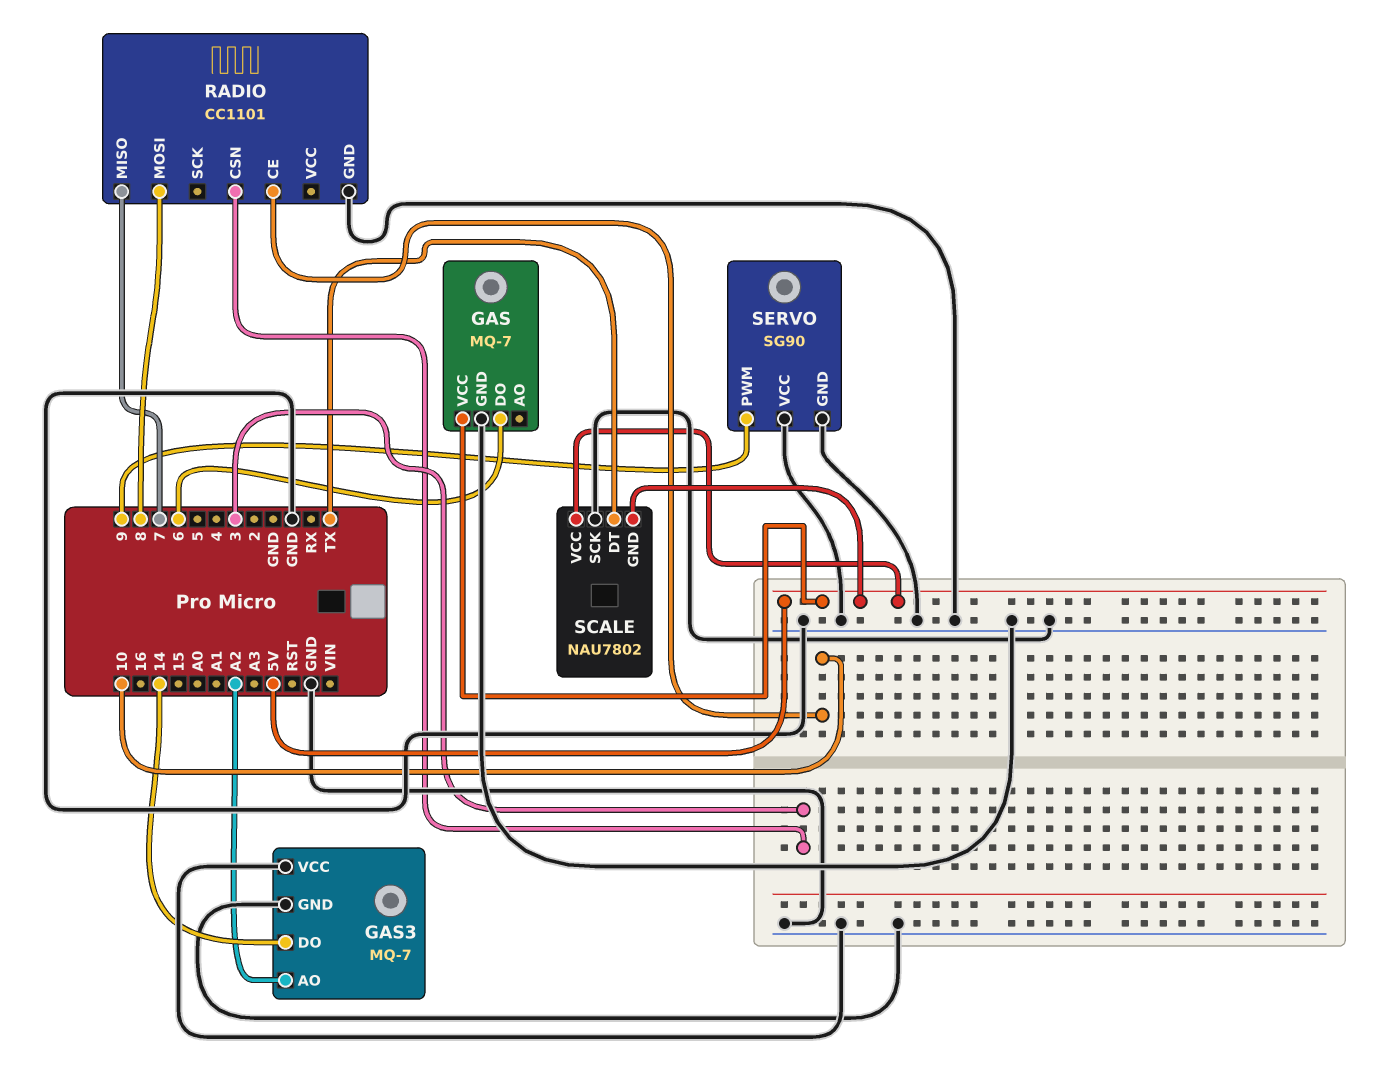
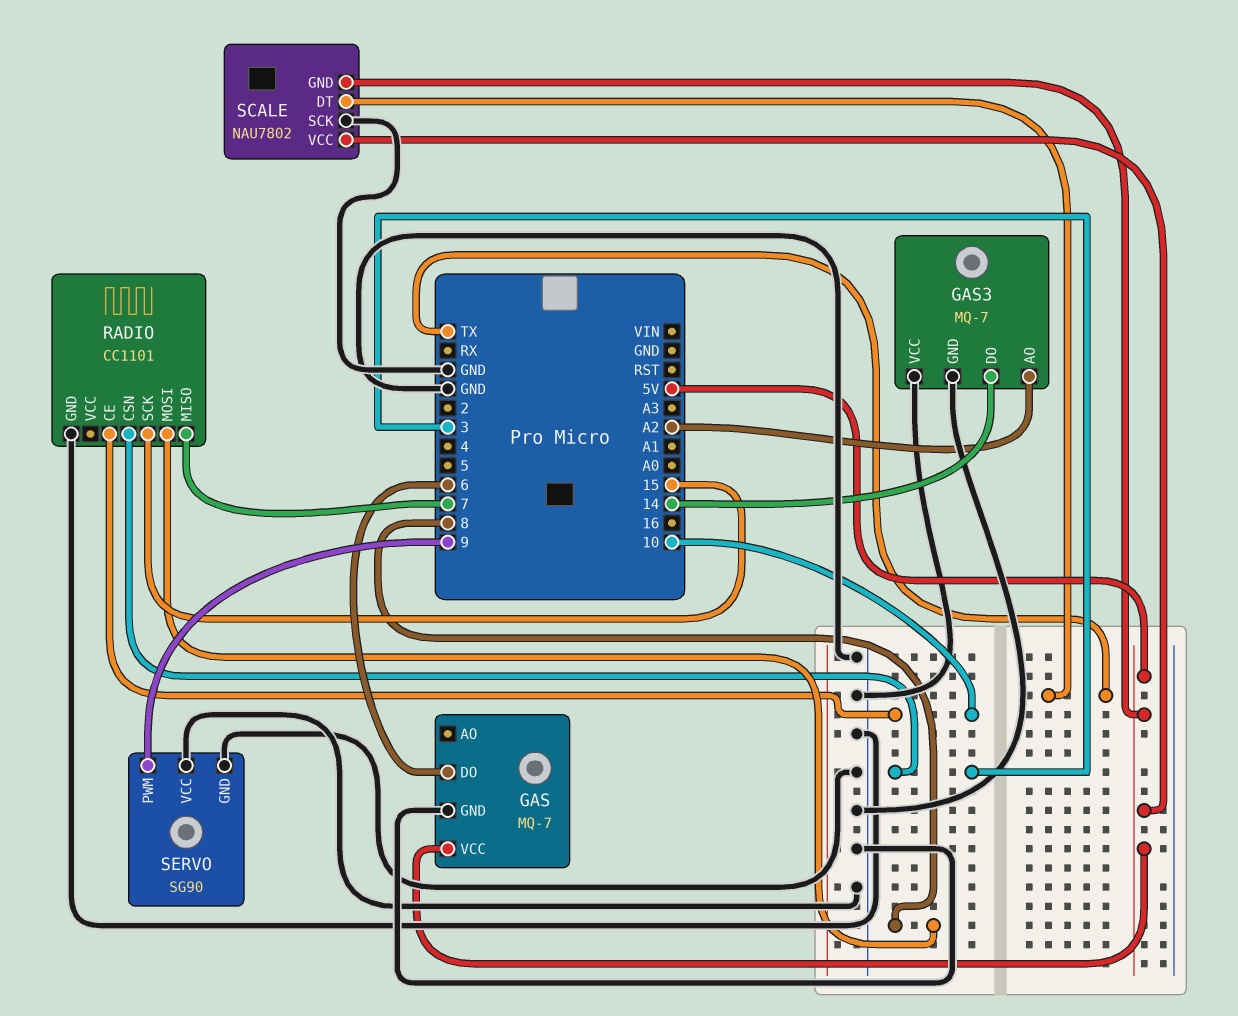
RADIO pin SCK: none -> 15

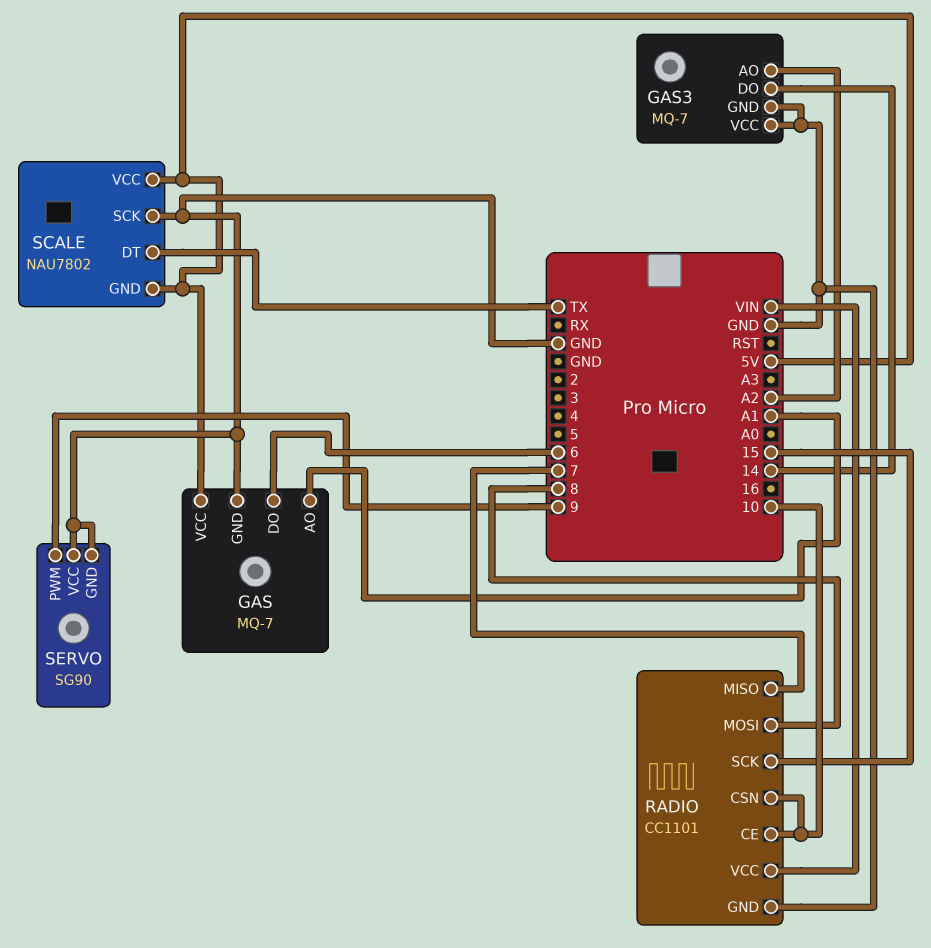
GAS pin AO: none -> A1
RADIO pin CSN: 3 -> 10
RADIO pin VCC: none -> VIN

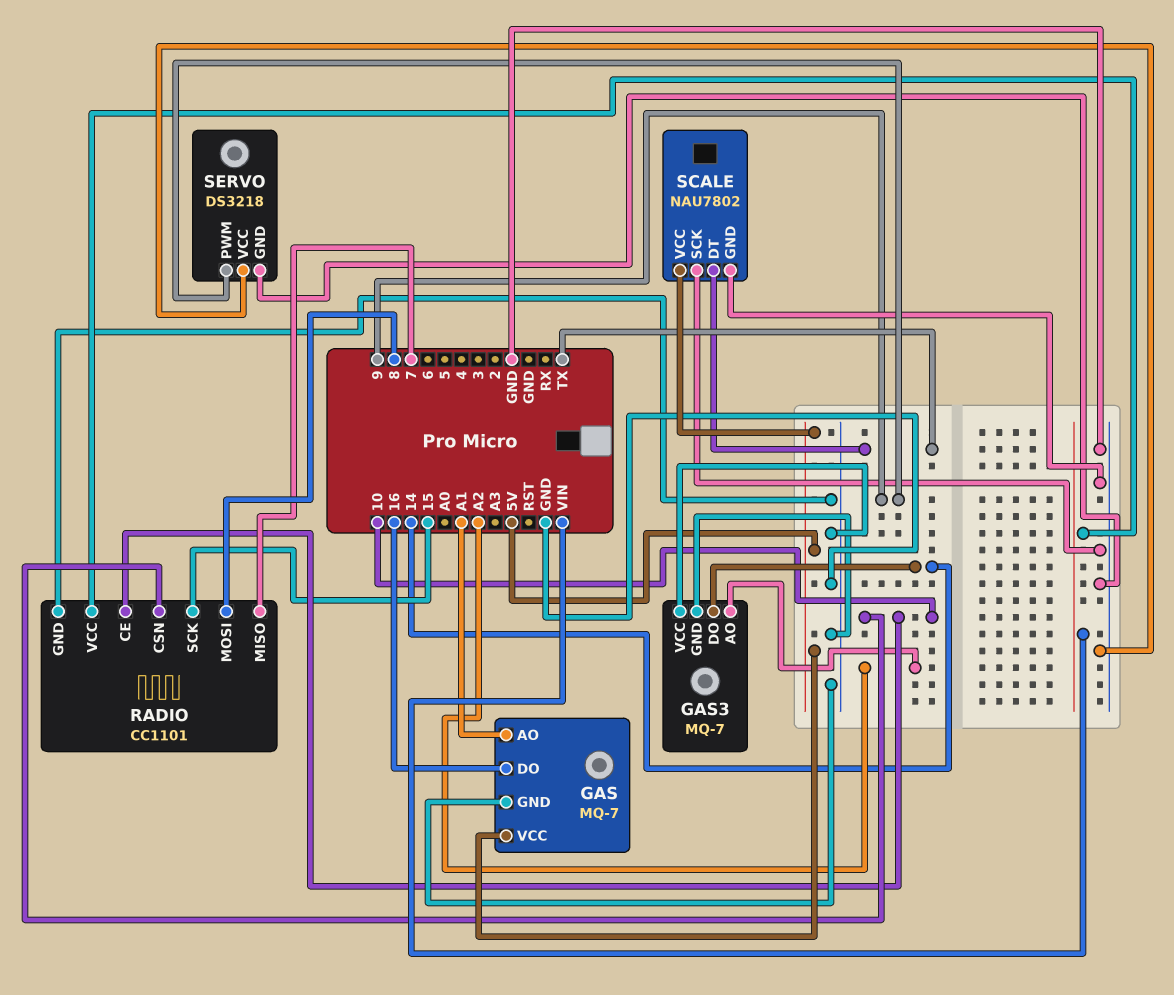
GAS pin DO: 6 -> 16
SCALE pin GND: 5V -> GND
SERVO: SG90 -> DS3218

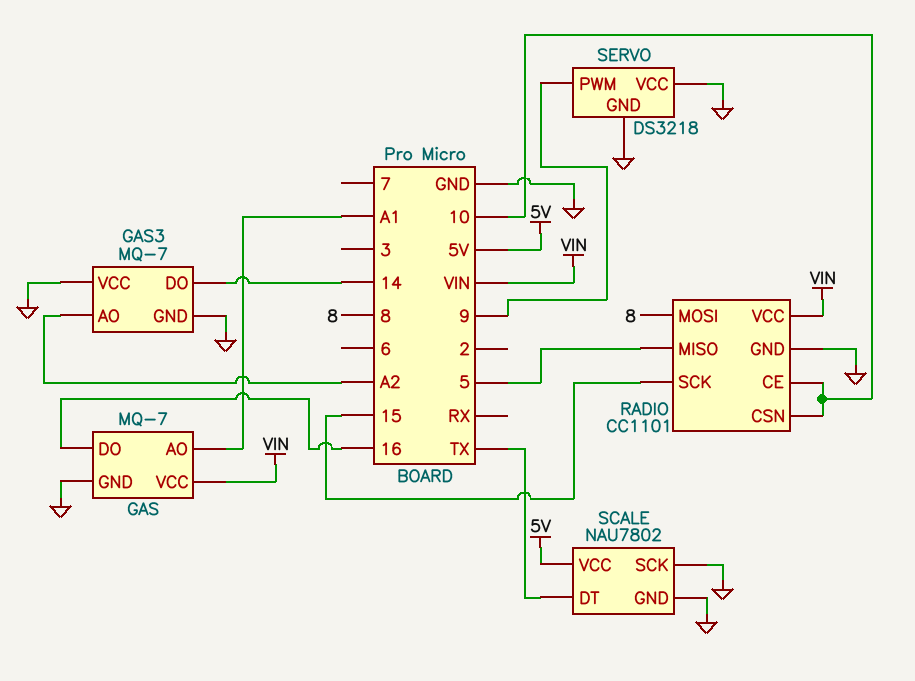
GAS pin VCC: 5V -> VIN
RADIO pin MISO: 7 -> 5

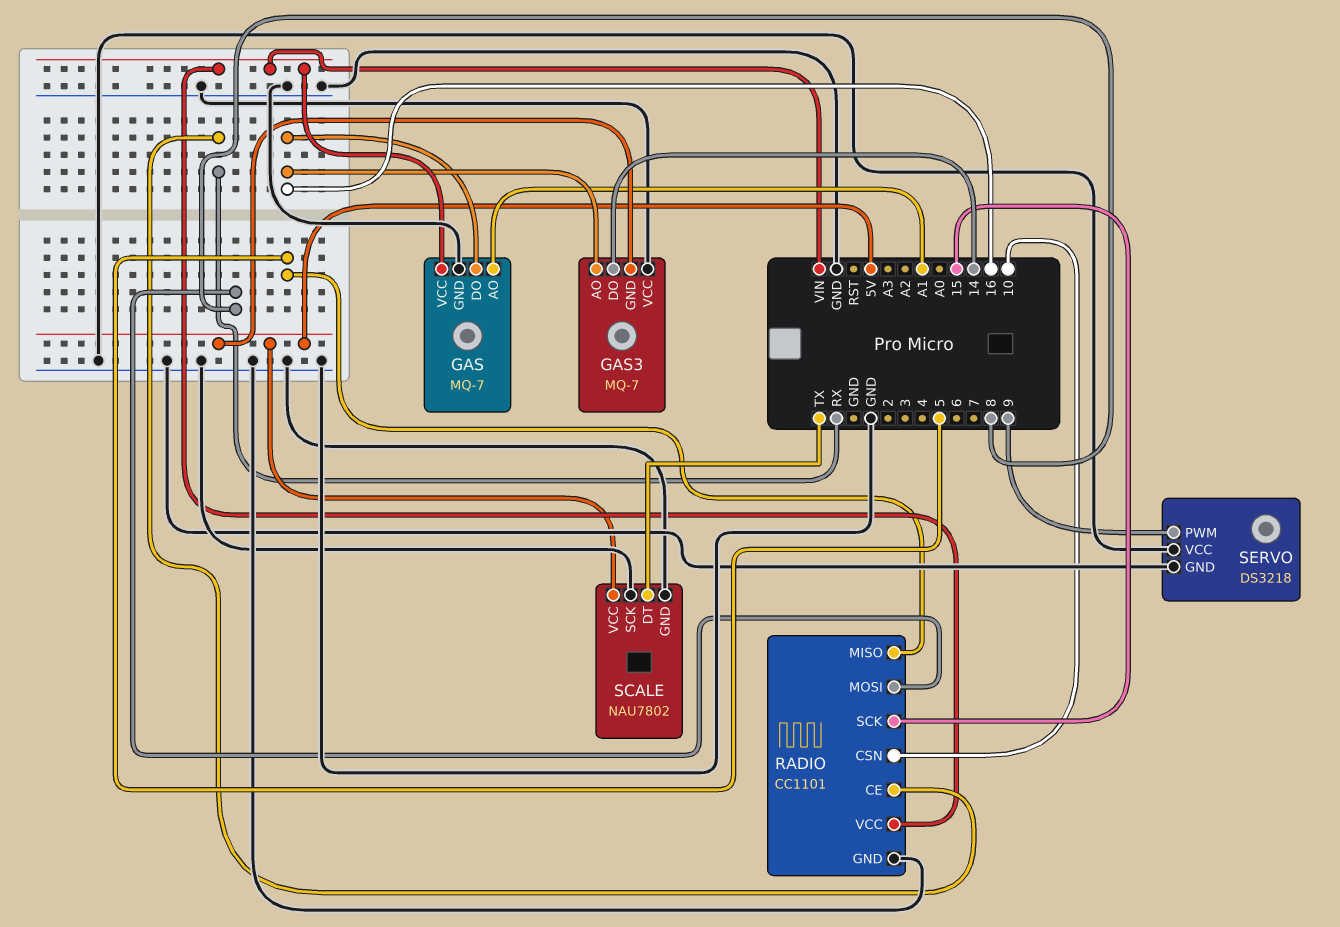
GAS3 pin AO: A2 -> 16
GAS3 pin GND: GND -> 5V
RADIO pin CE: 10 -> RX

